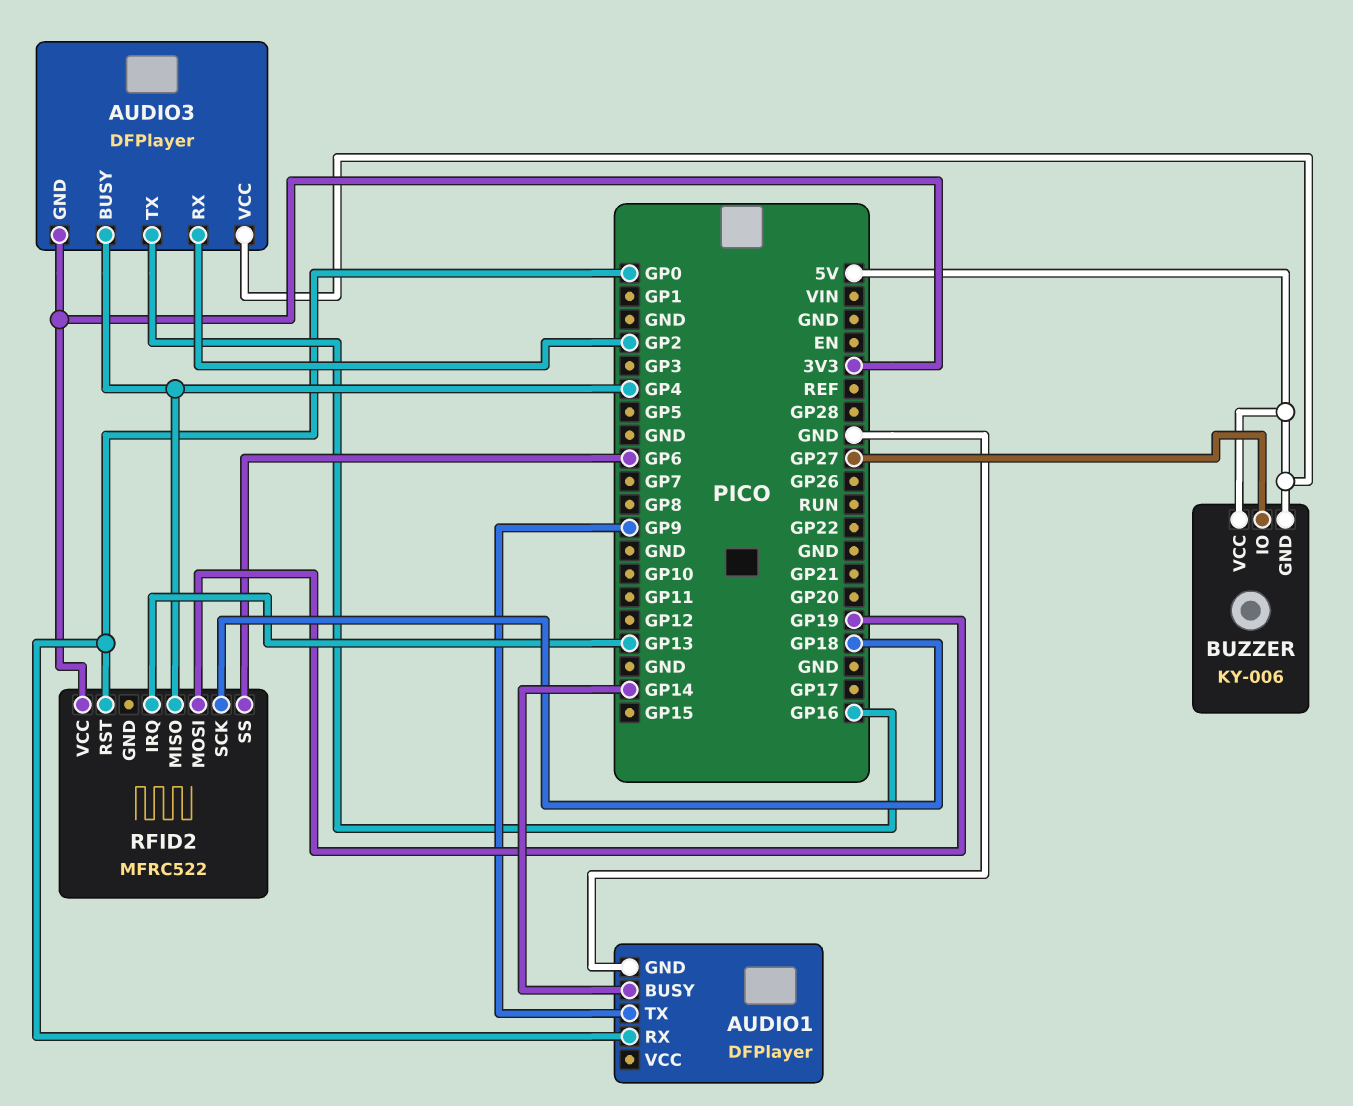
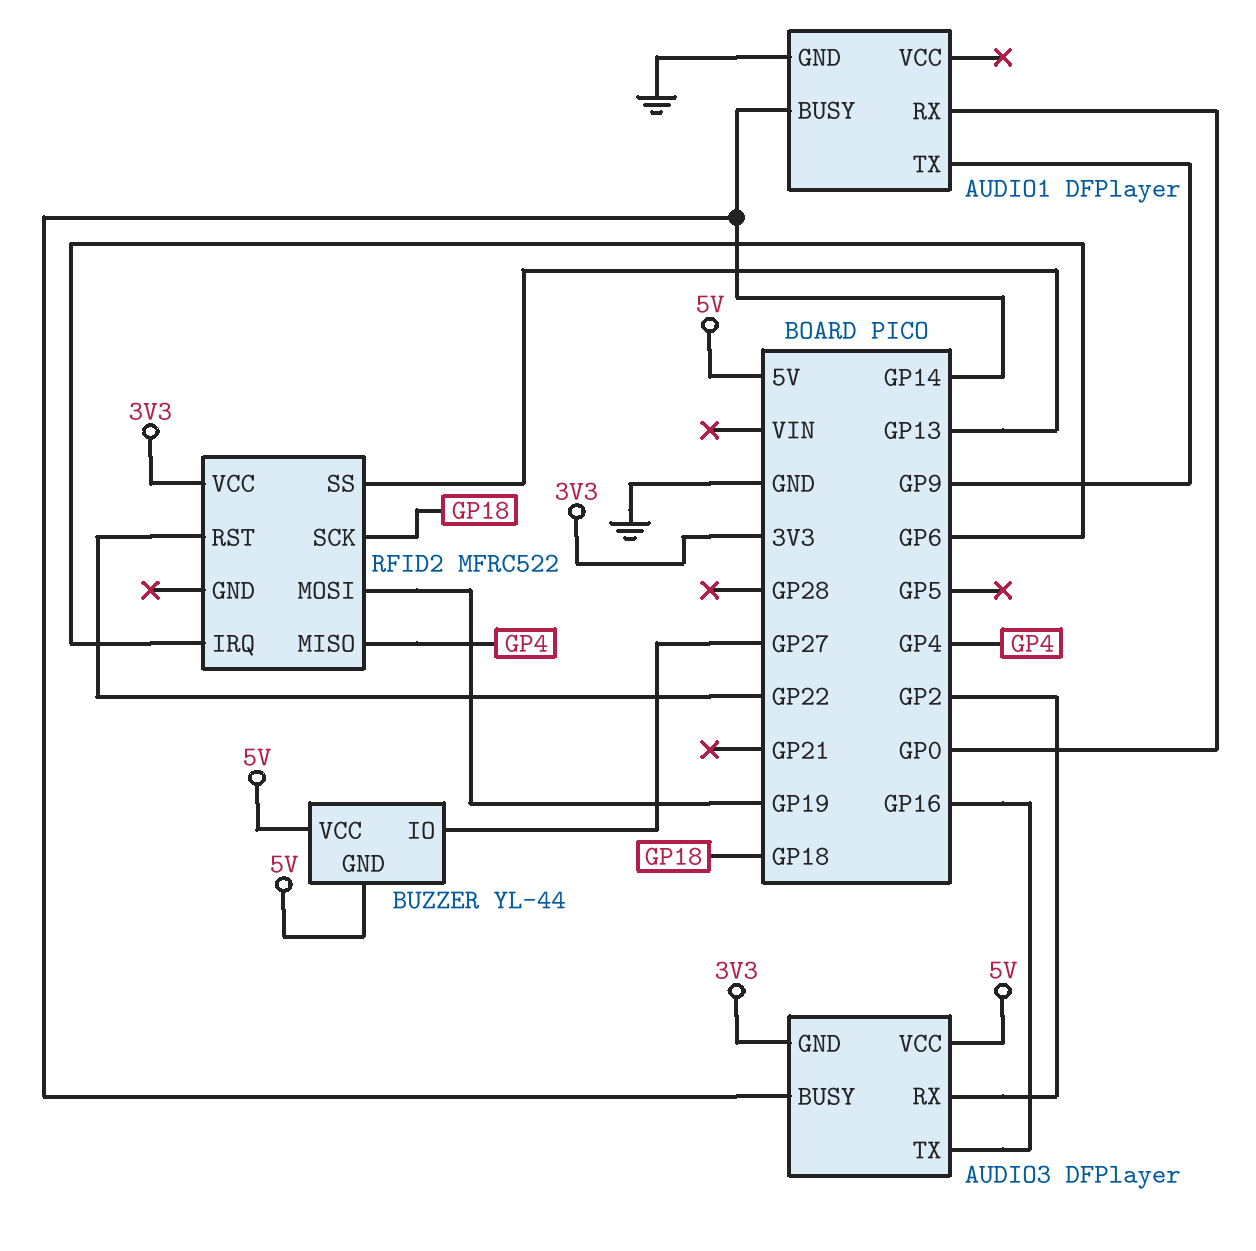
AUDIO3 pin BUSY: GP4 -> GP14
BUZZER: KY-006 -> YL-44
RFID2 pin IRQ: GP13 -> GP6
RFID2 pin RST: GP0 -> GP22
RFID2 pin SS: GP6 -> GP13

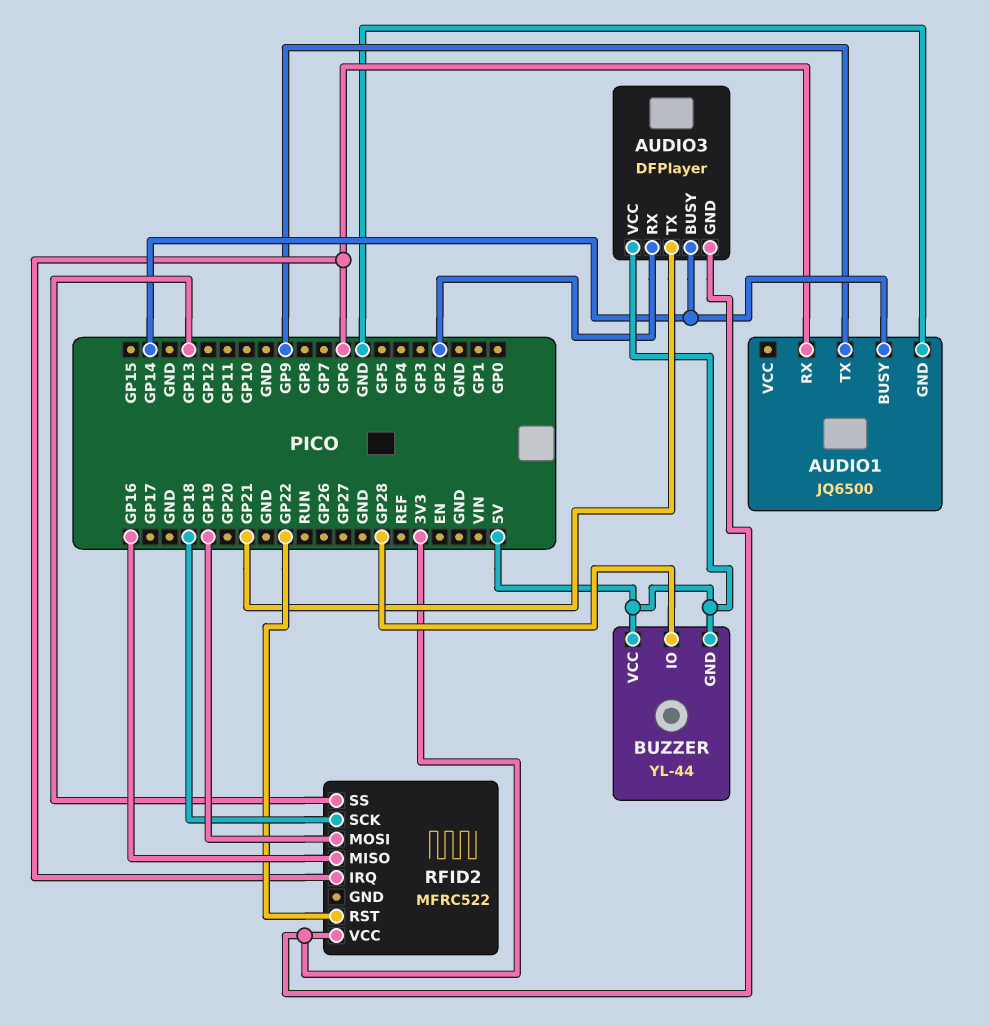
AUDIO1: DFPlayer -> JQ6500
AUDIO1 pin RX: GP0 -> GP6
AUDIO3 pin TX: GP16 -> GP21
BUZZER pin IO: GP27 -> GP28
RFID2 pin MISO: GP4 -> GP16

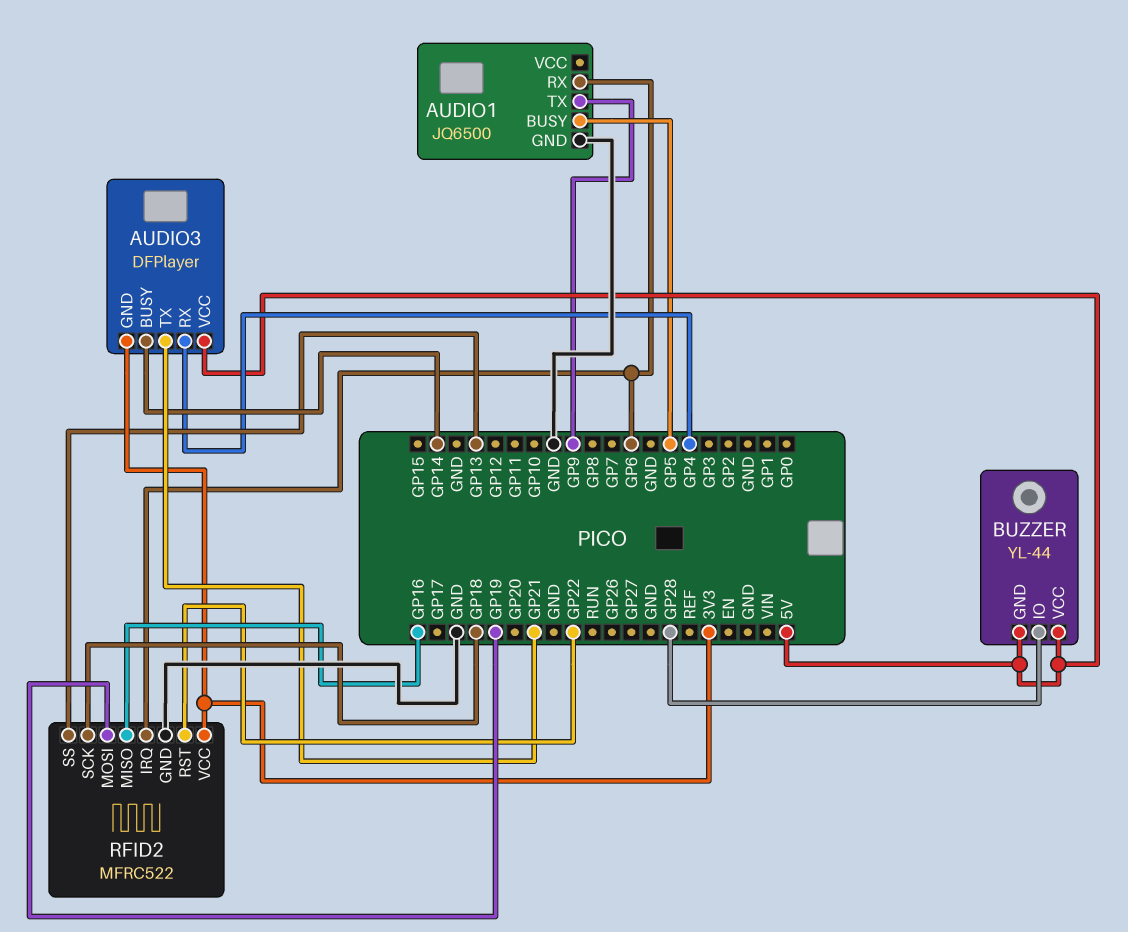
AUDIO1 pin BUSY: GP14 -> GP5
AUDIO3 pin RX: GP2 -> GP4
RFID2 pin GND: none -> GND

